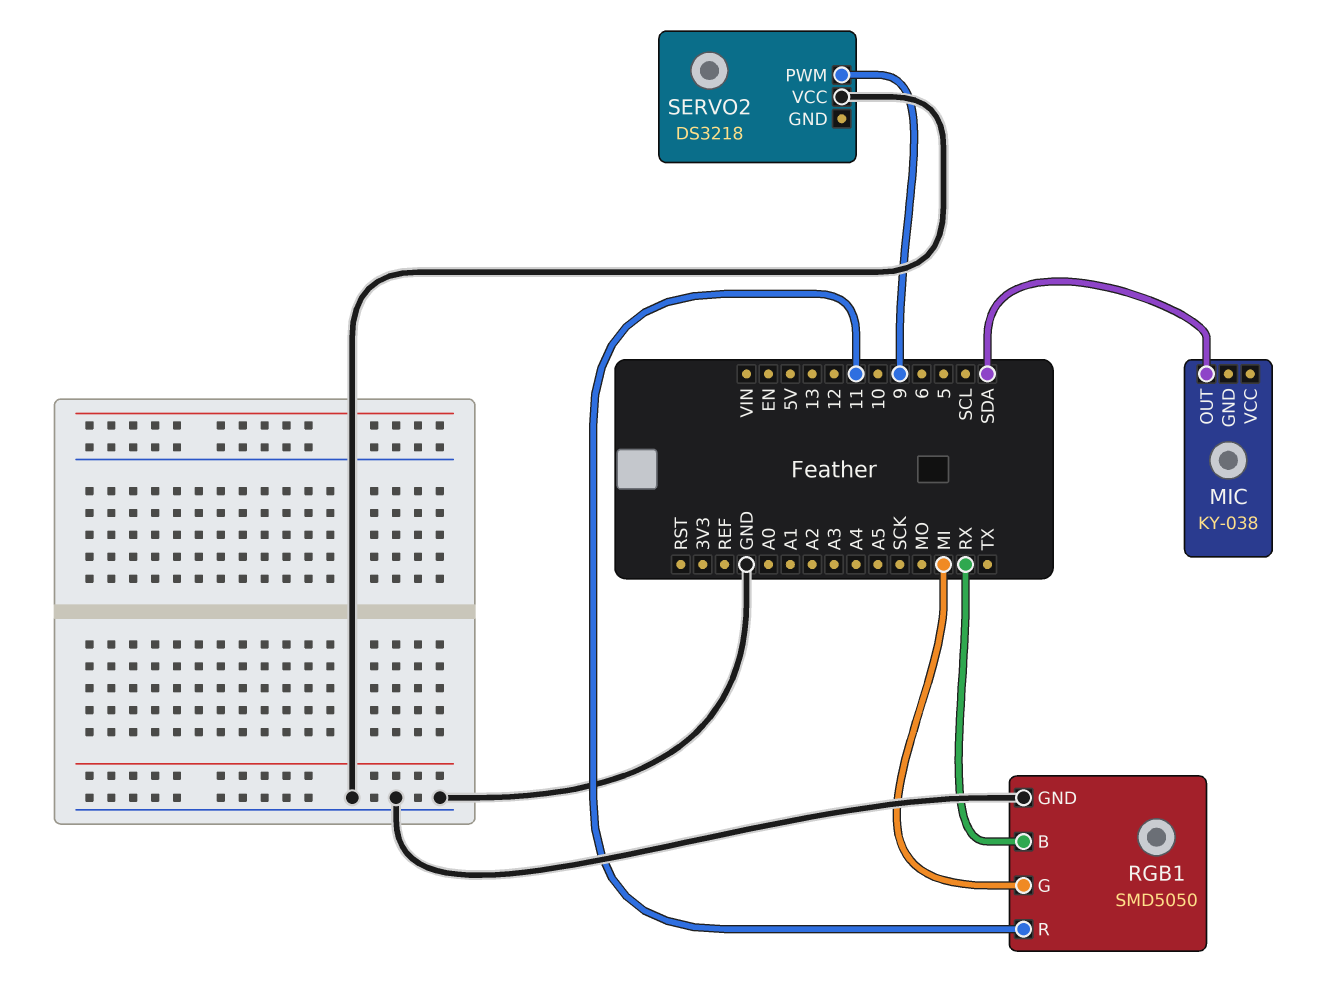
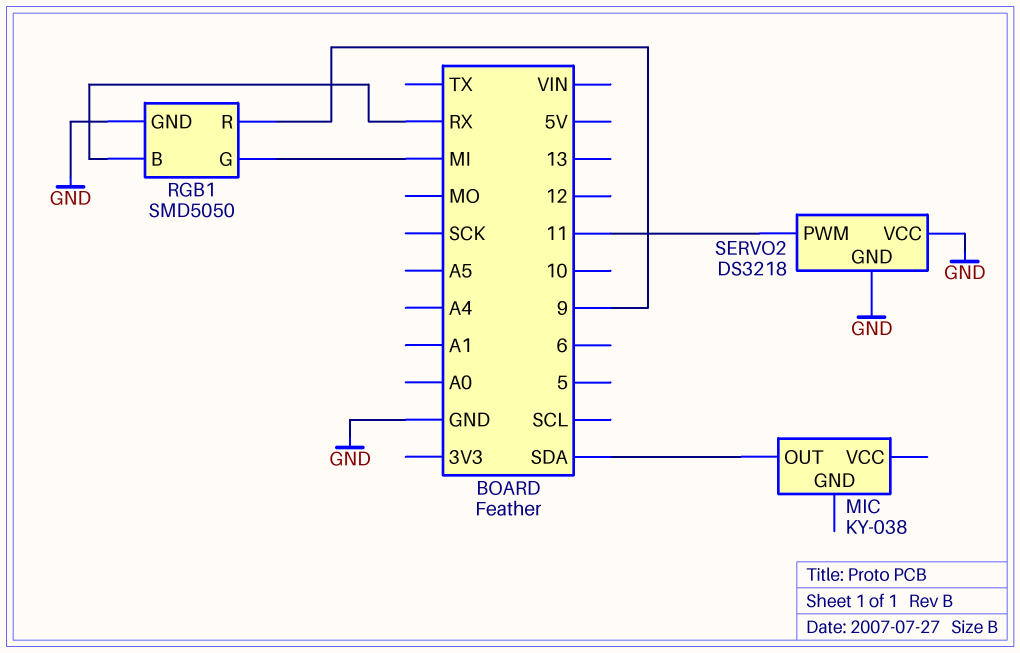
RGB1 pin R: 11 -> 9
SERVO2 pin GND: none -> GND
SERVO2 pin PWM: 9 -> 11

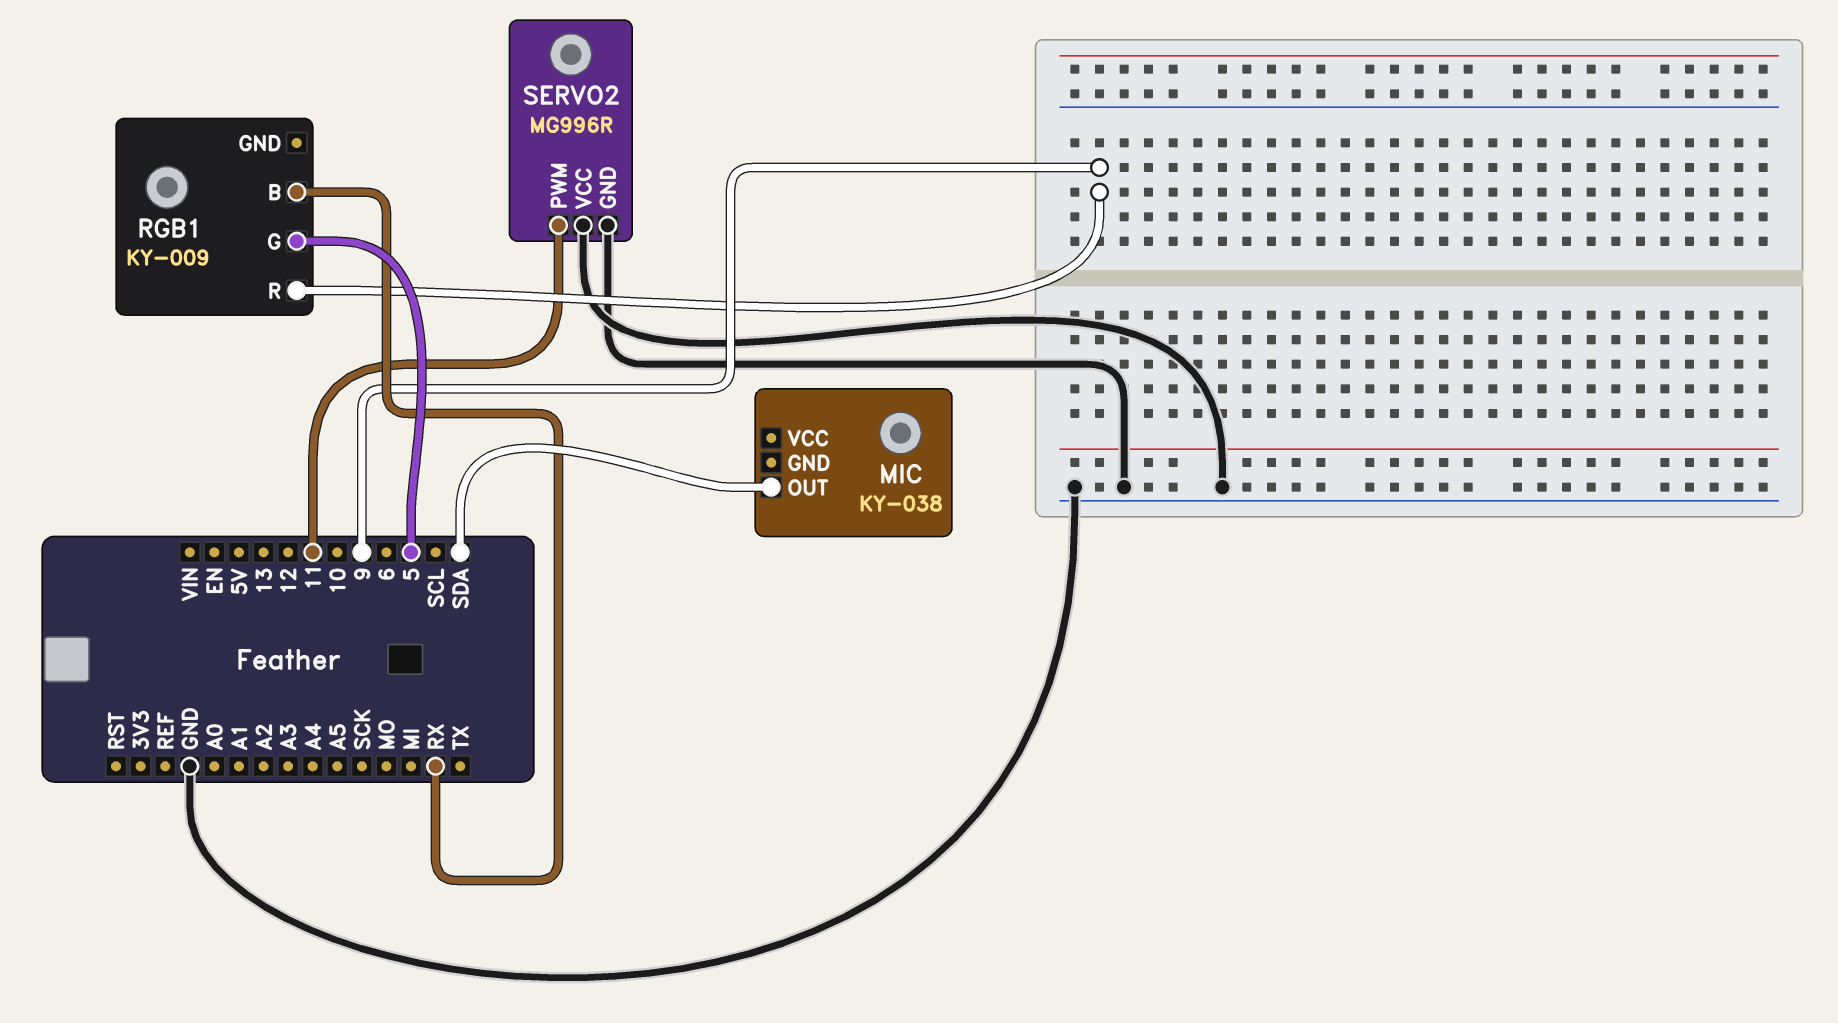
RGB1: SMD5050 -> KY-009
RGB1 pin G: MI -> 5
RGB1 pin GND: GND -> none
SERVO2: DS3218 -> MG996R

